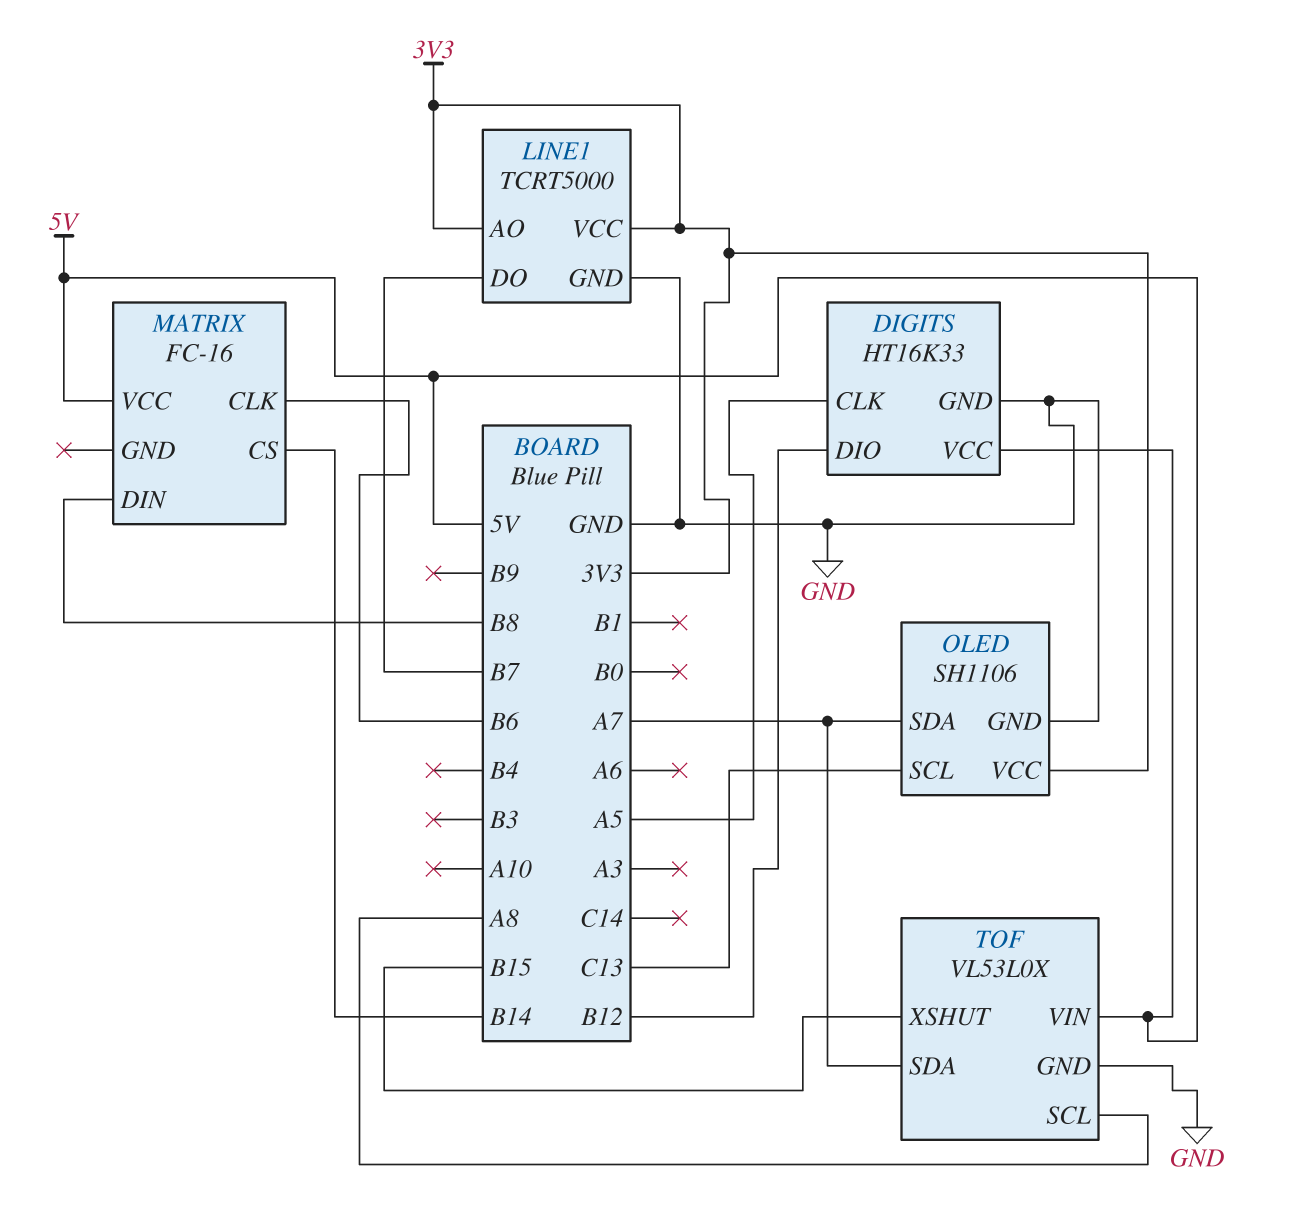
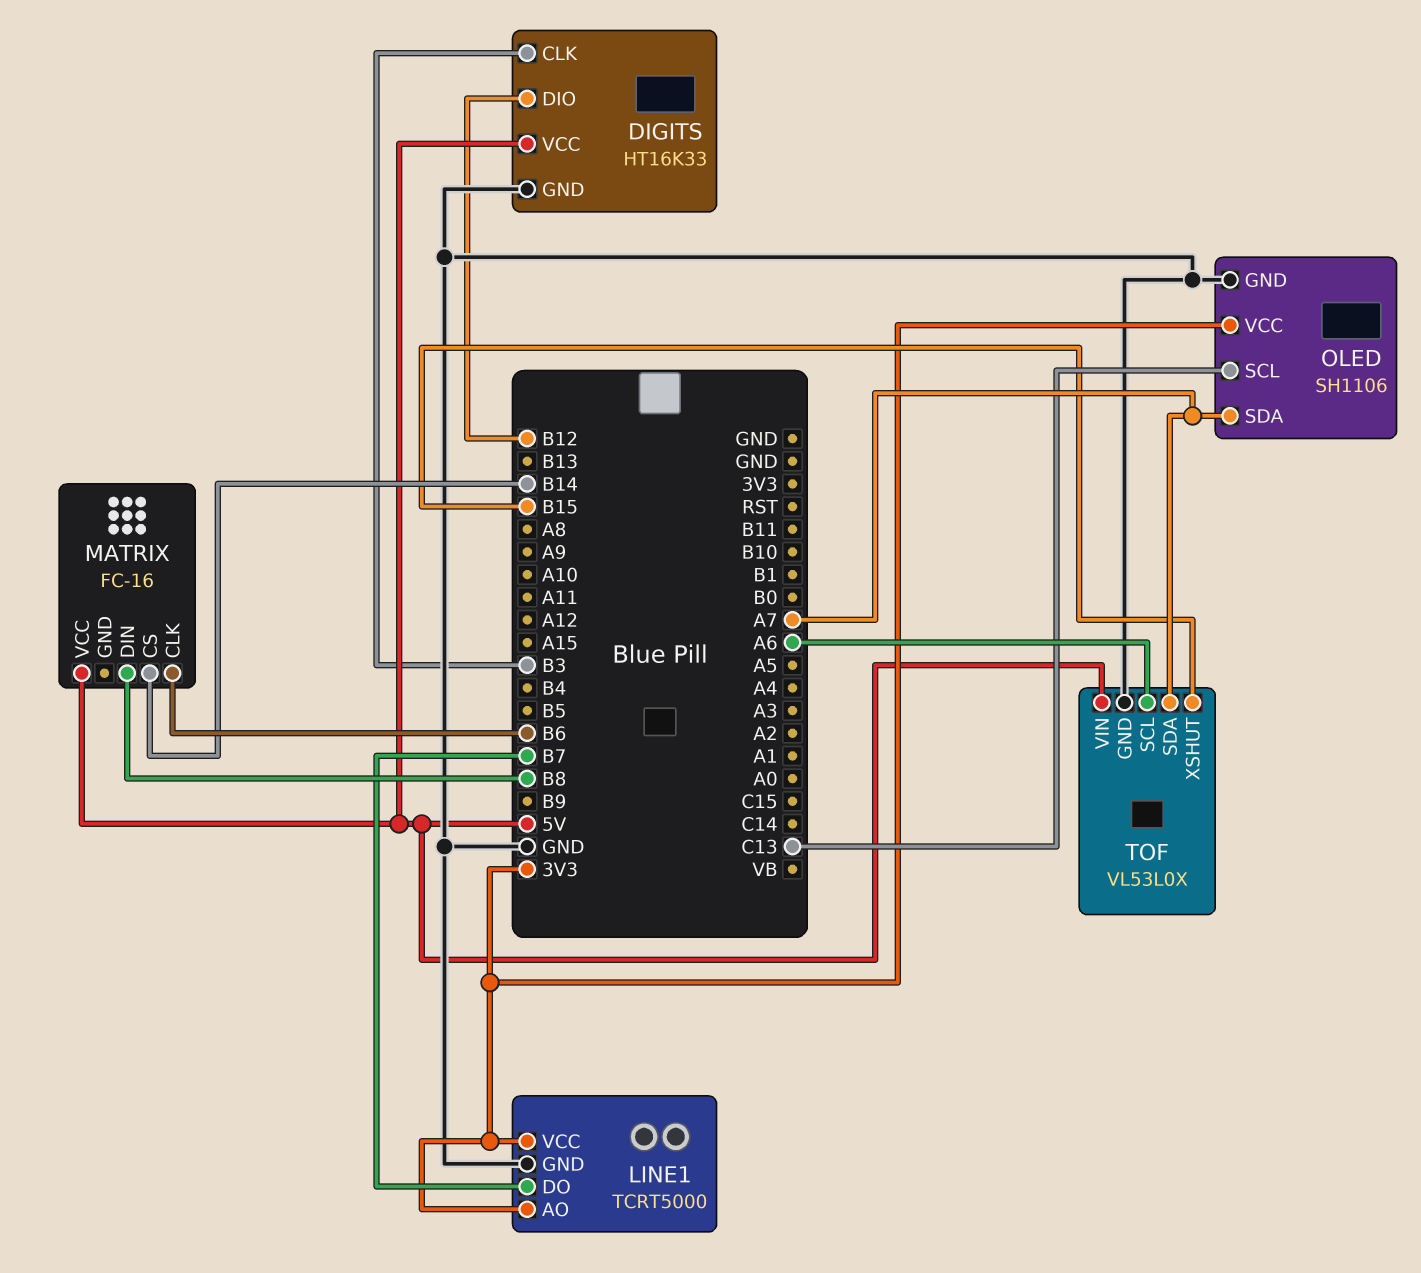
DIGITS pin CLK: A5 -> B3
TOF pin SCL: A8 -> A6

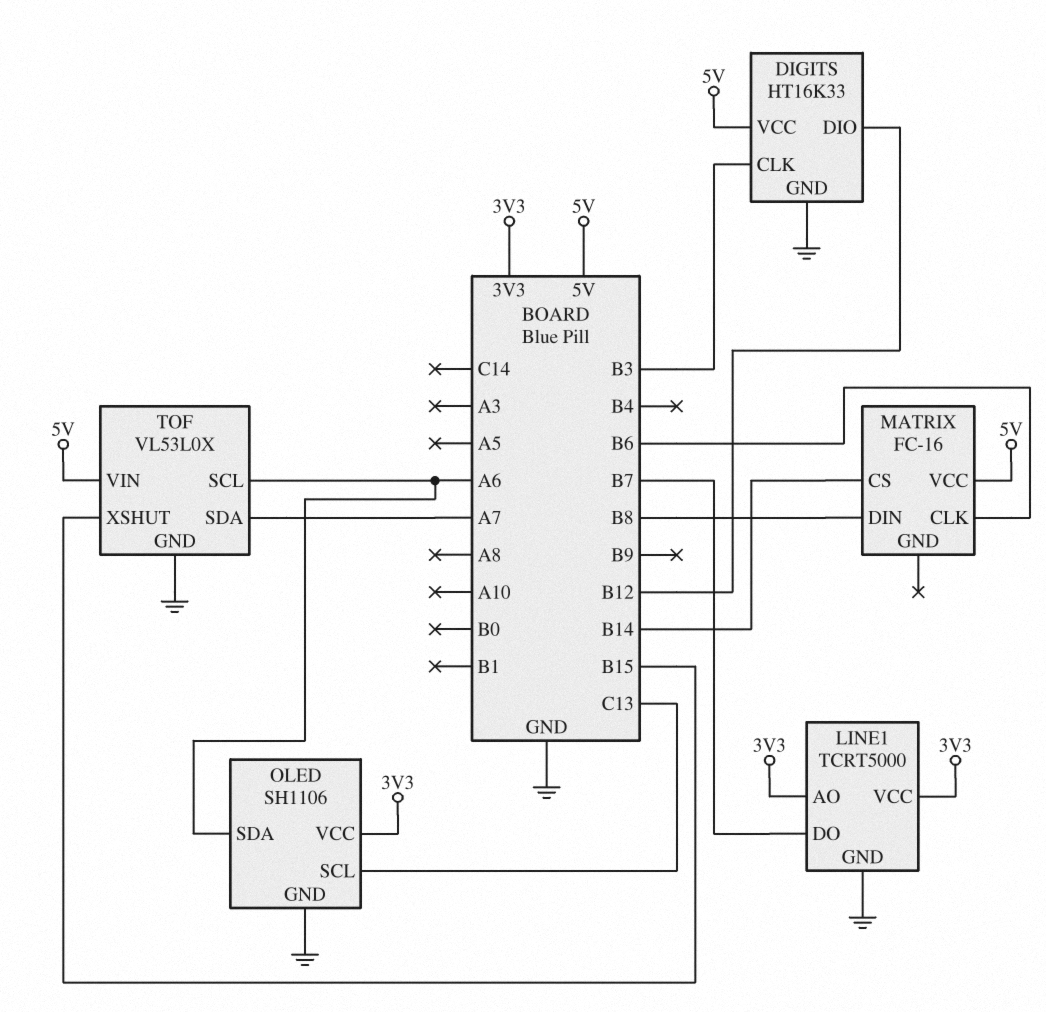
OLED pin SDA: A7 -> A6

